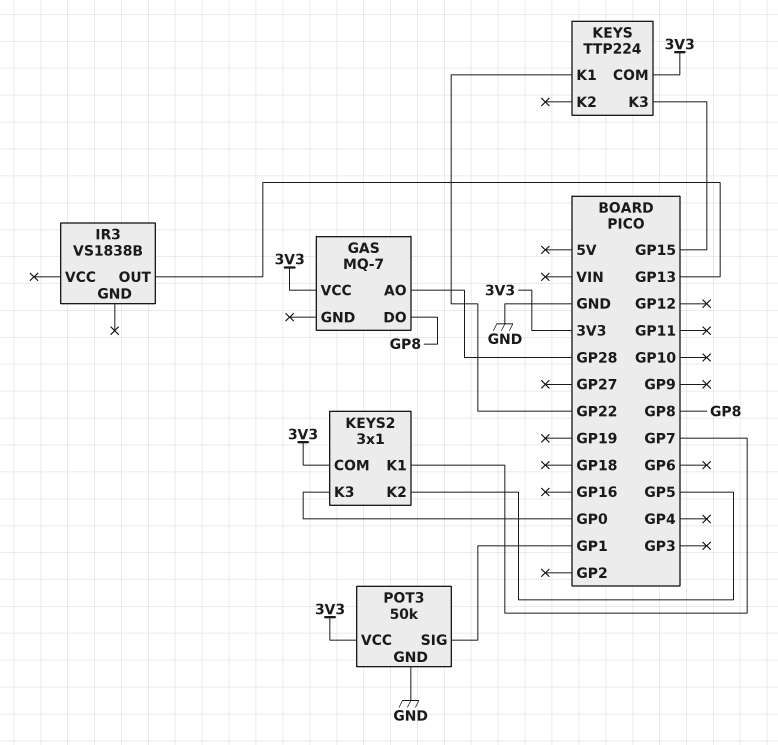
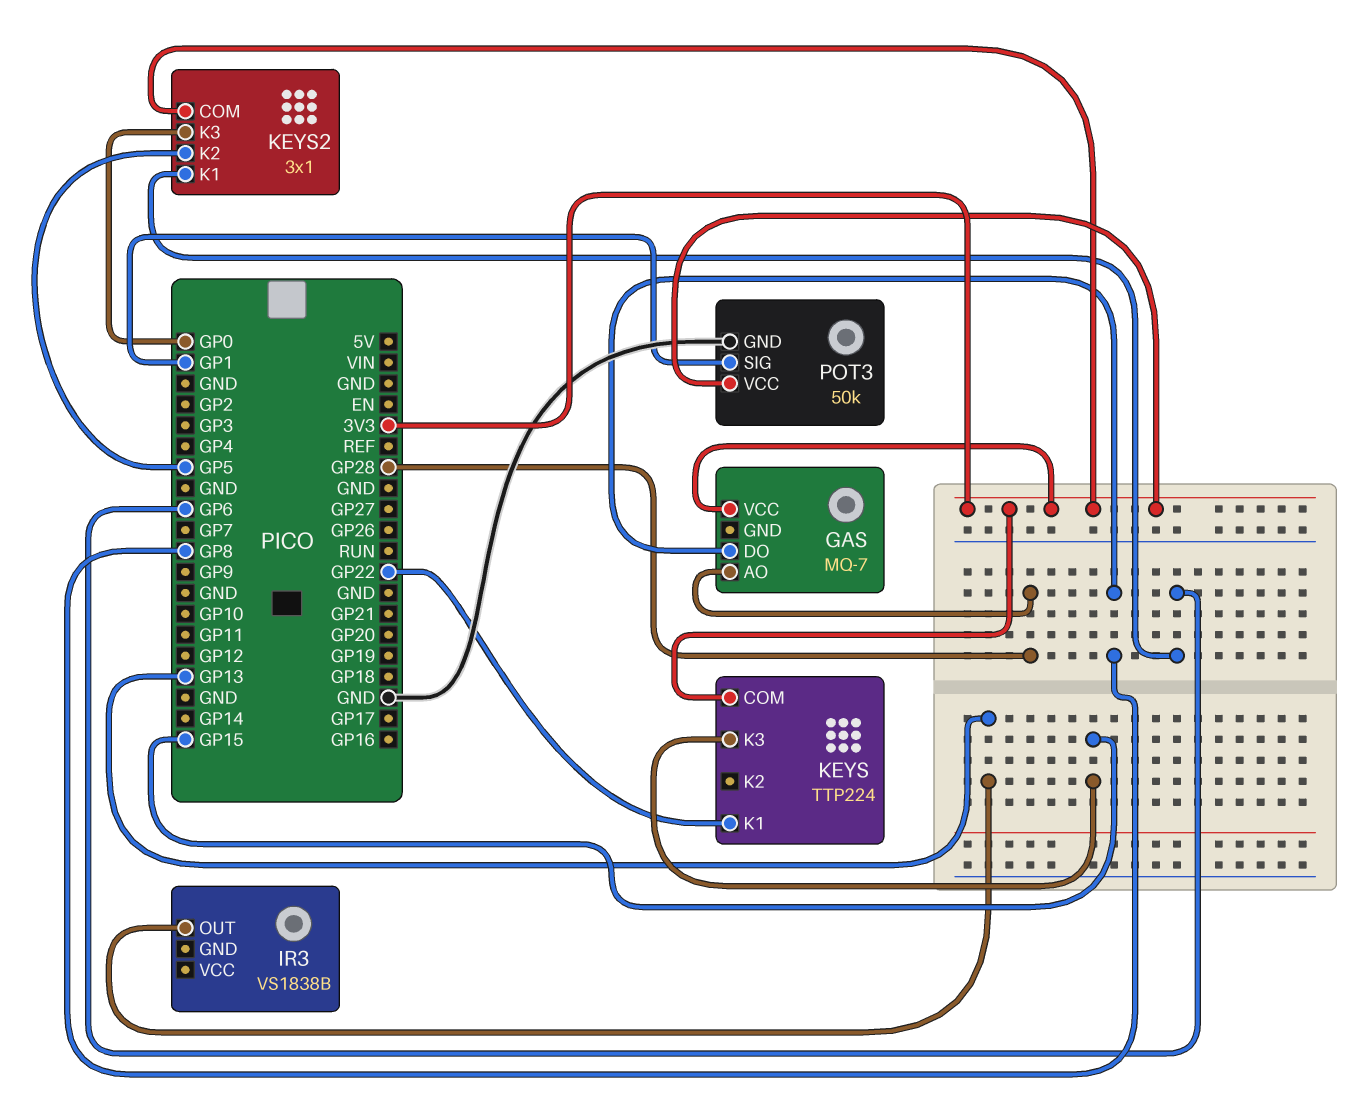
KEYS2 pin K1: GP7 -> GP6

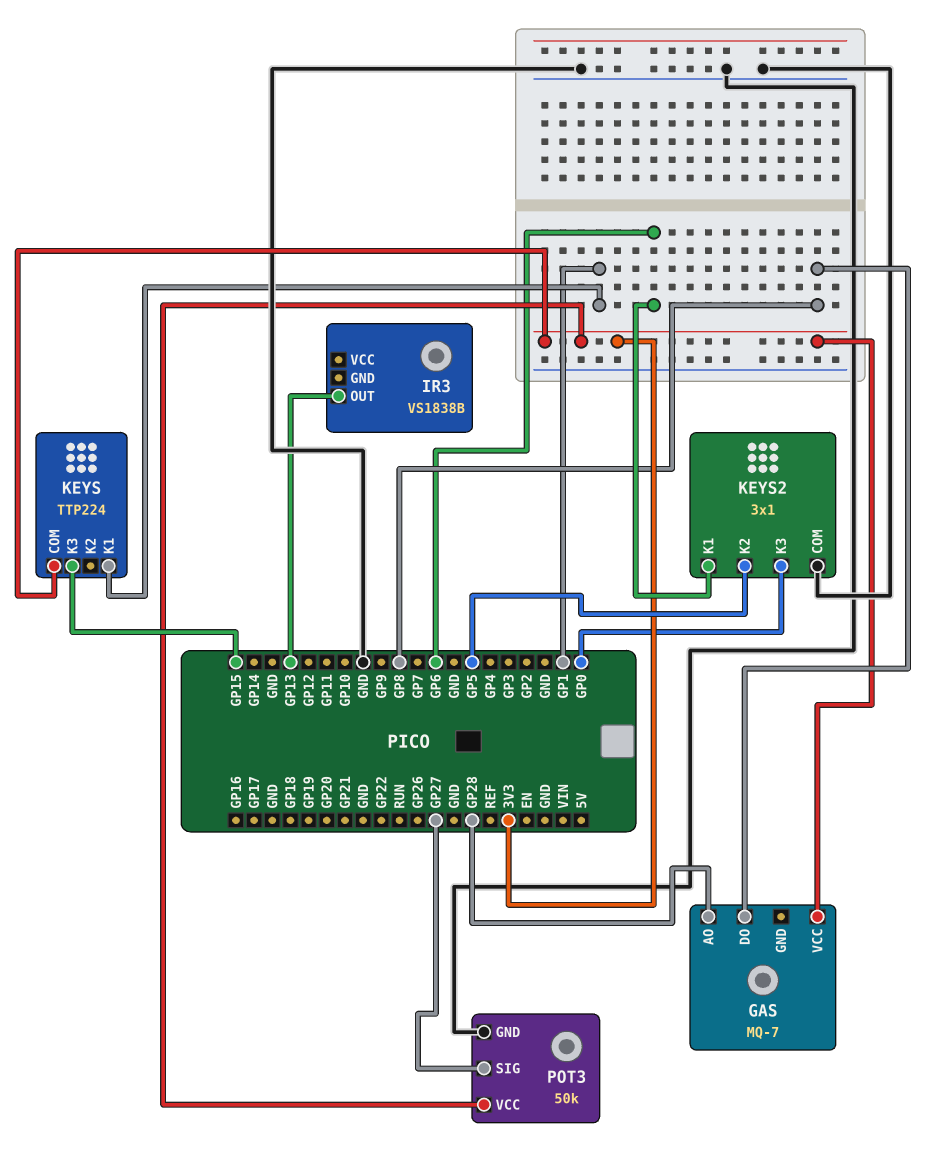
KEYS pin K1: GP22 -> GP1
KEYS2 pin COM: 3V3 -> GND
POT3 pin SIG: GP1 -> GP27

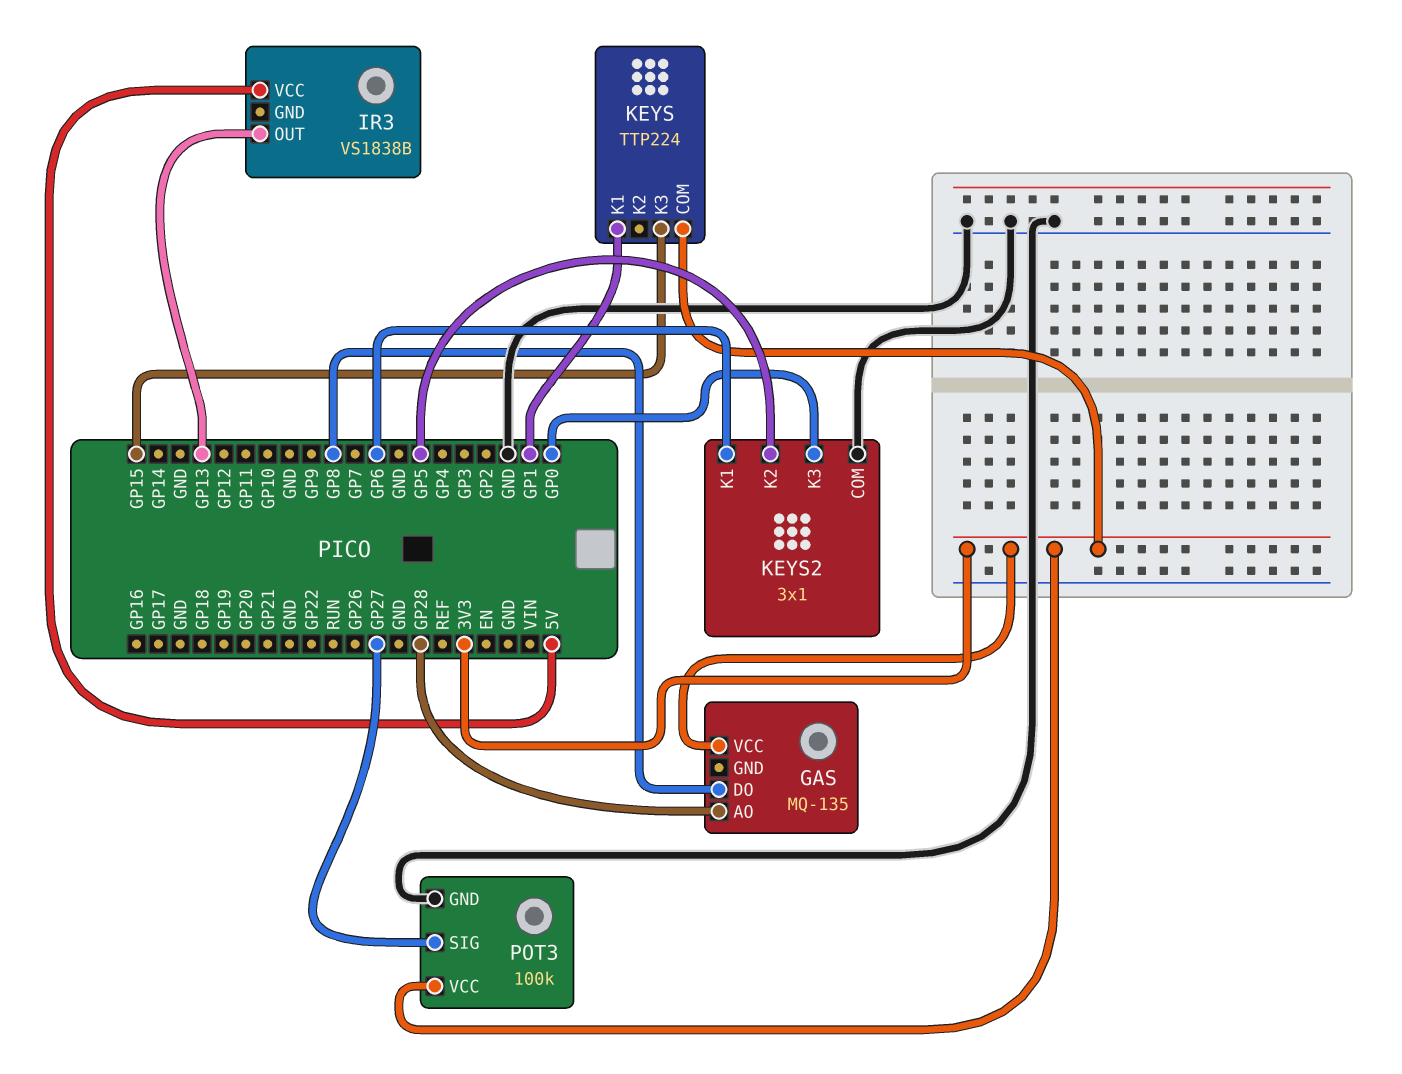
GAS: MQ-7 -> MQ-135
IR3 pin VCC: none -> 5V
POT3: 50k -> 100k

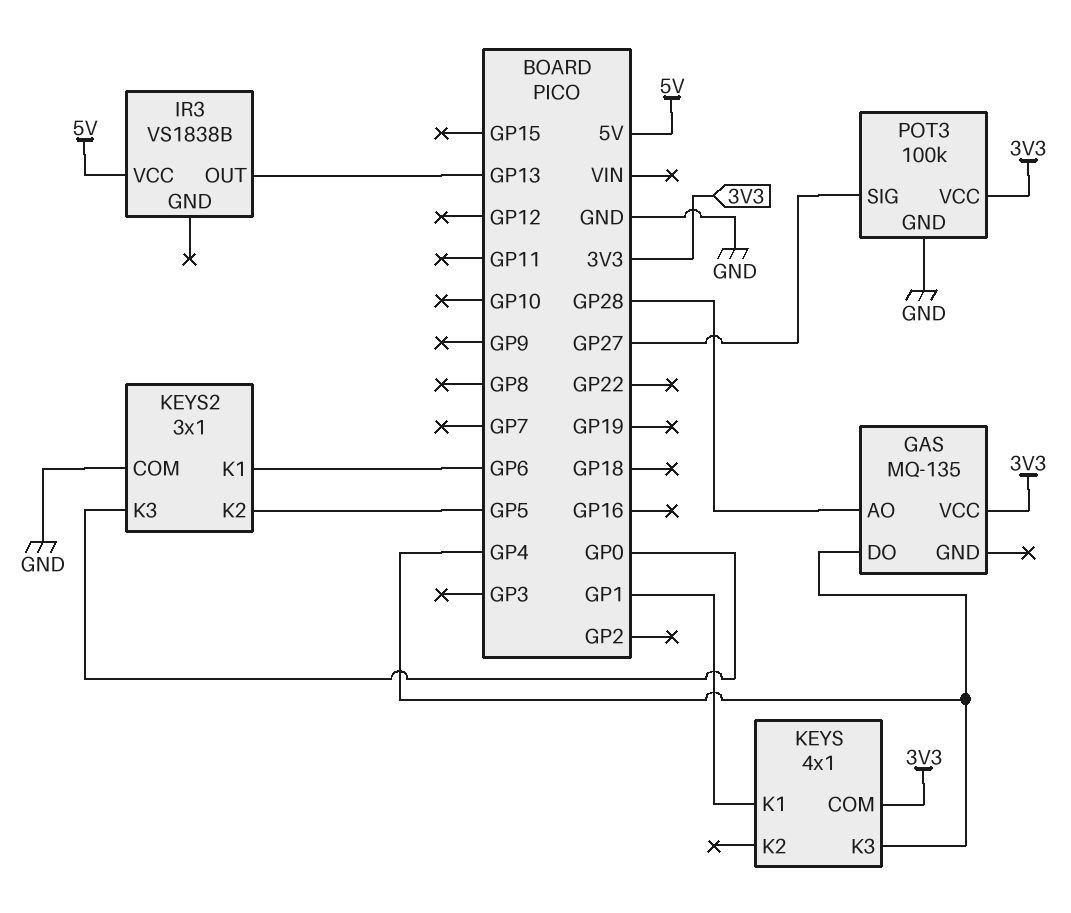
GAS pin DO: GP8 -> GP4
KEYS: TTP224 -> 4x1
KEYS pin K3: GP15 -> GP4

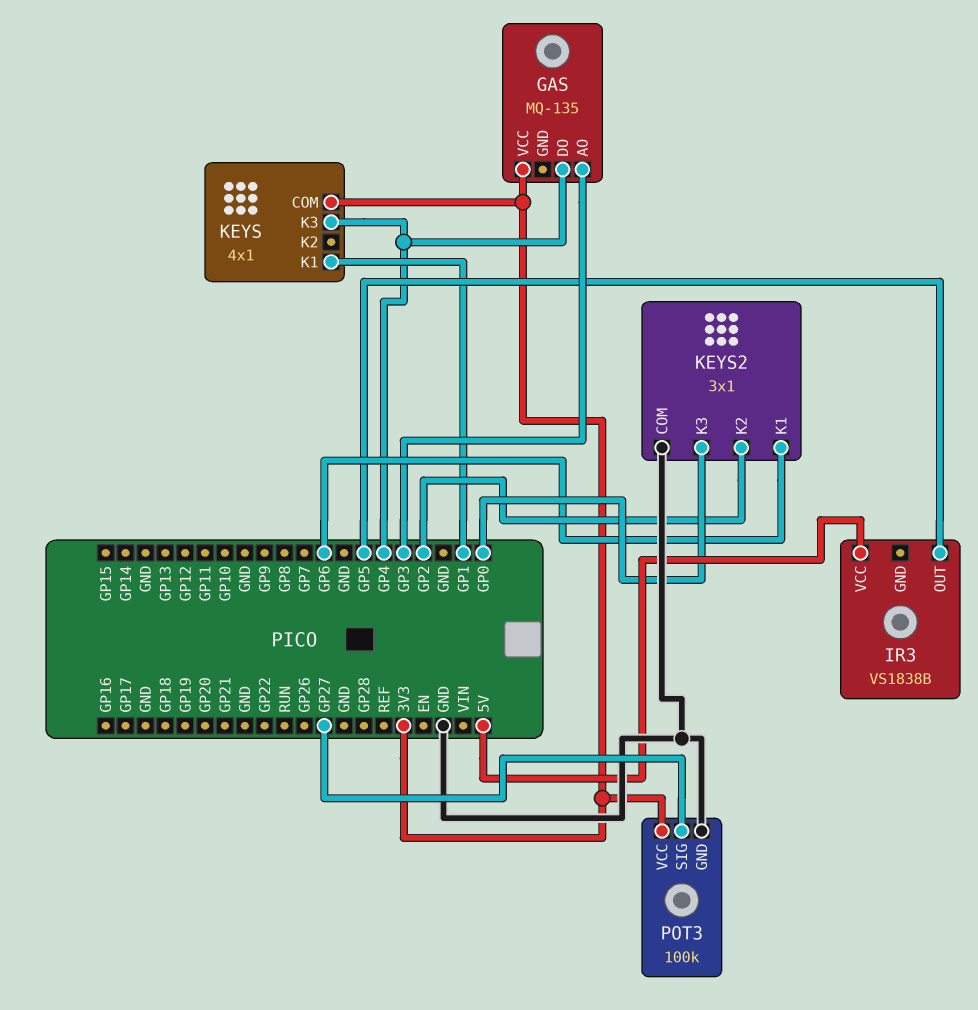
GAS pin AO: GP28 -> GP3
IR3 pin OUT: GP13 -> GP5
KEYS2 pin K2: GP5 -> GP2

